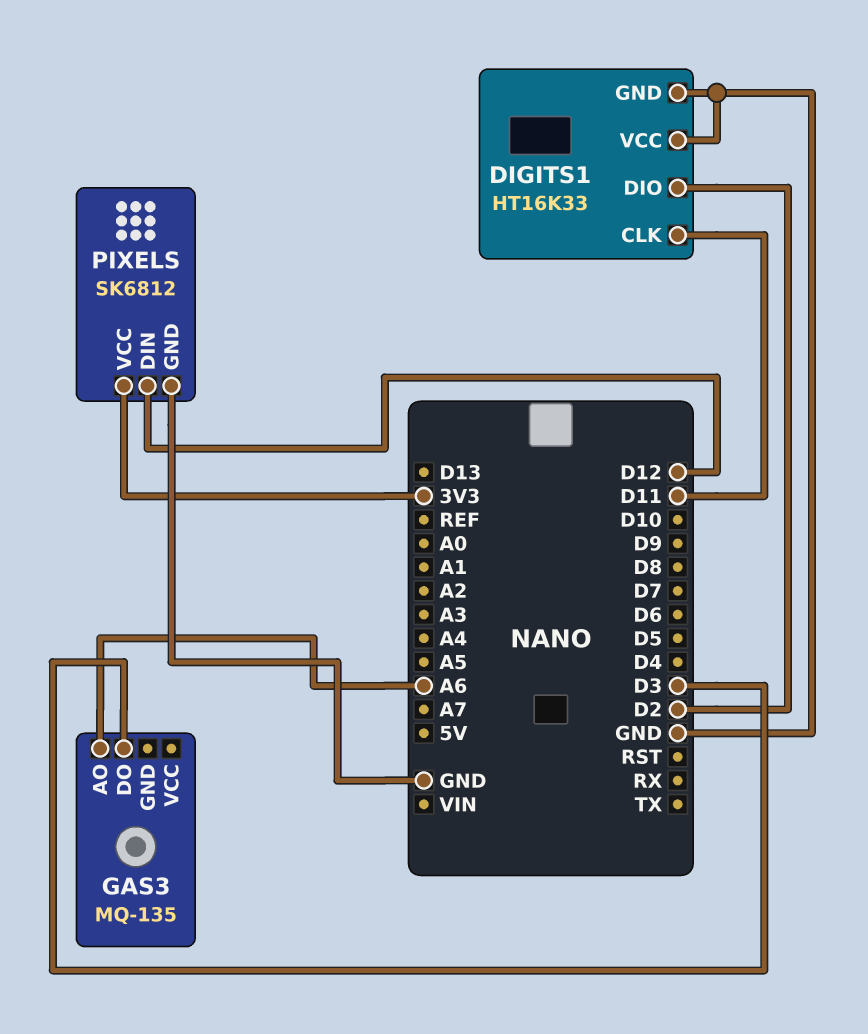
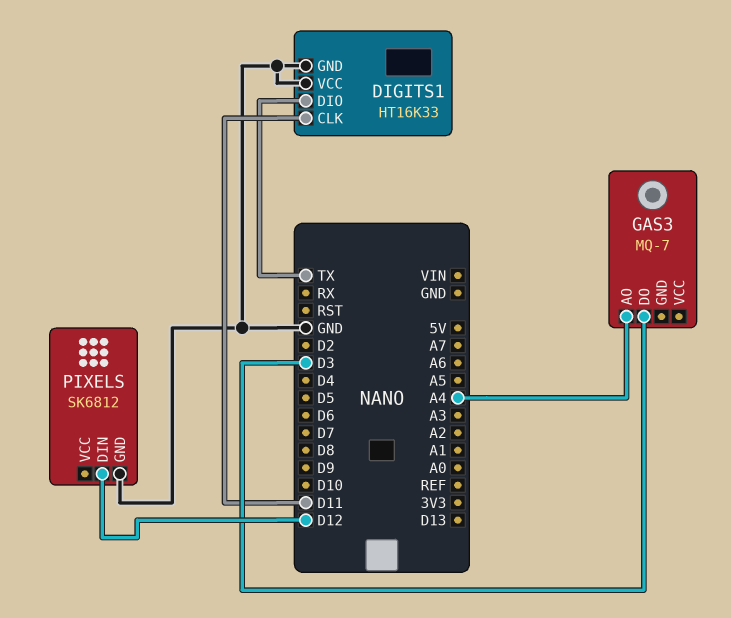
DIGITS1 pin DIO: D2 -> TX
GAS3: MQ-135 -> MQ-7
GAS3 pin AO: A6 -> A4
PIXELS pin VCC: 3V3 -> none

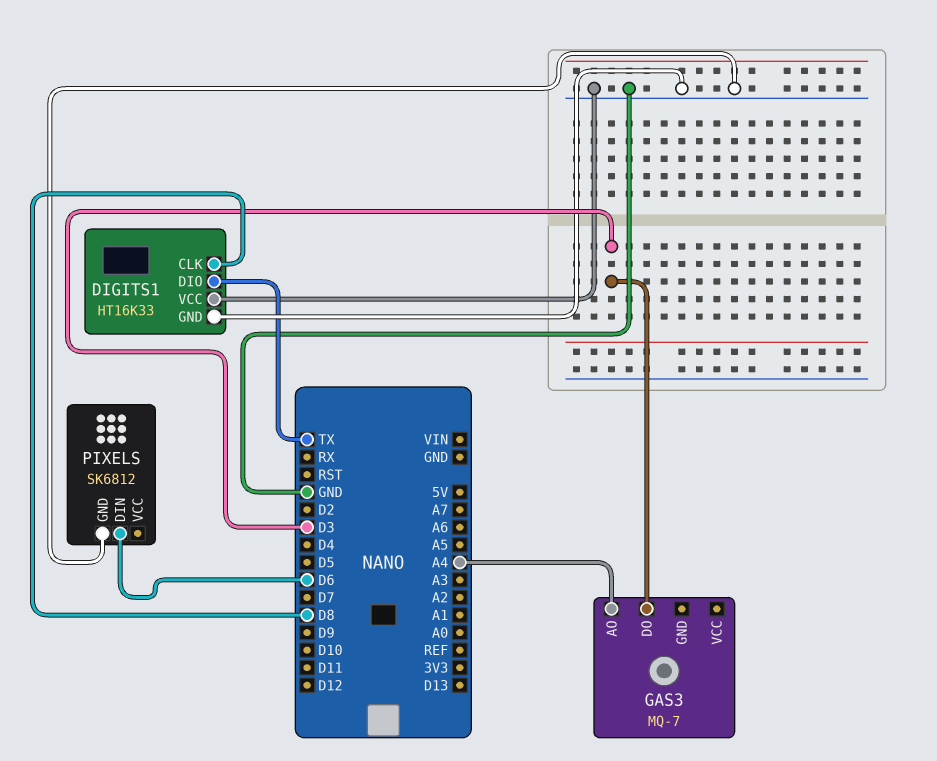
DIGITS1 pin CLK: D11 -> D8
PIXELS pin DIN: D12 -> D6

